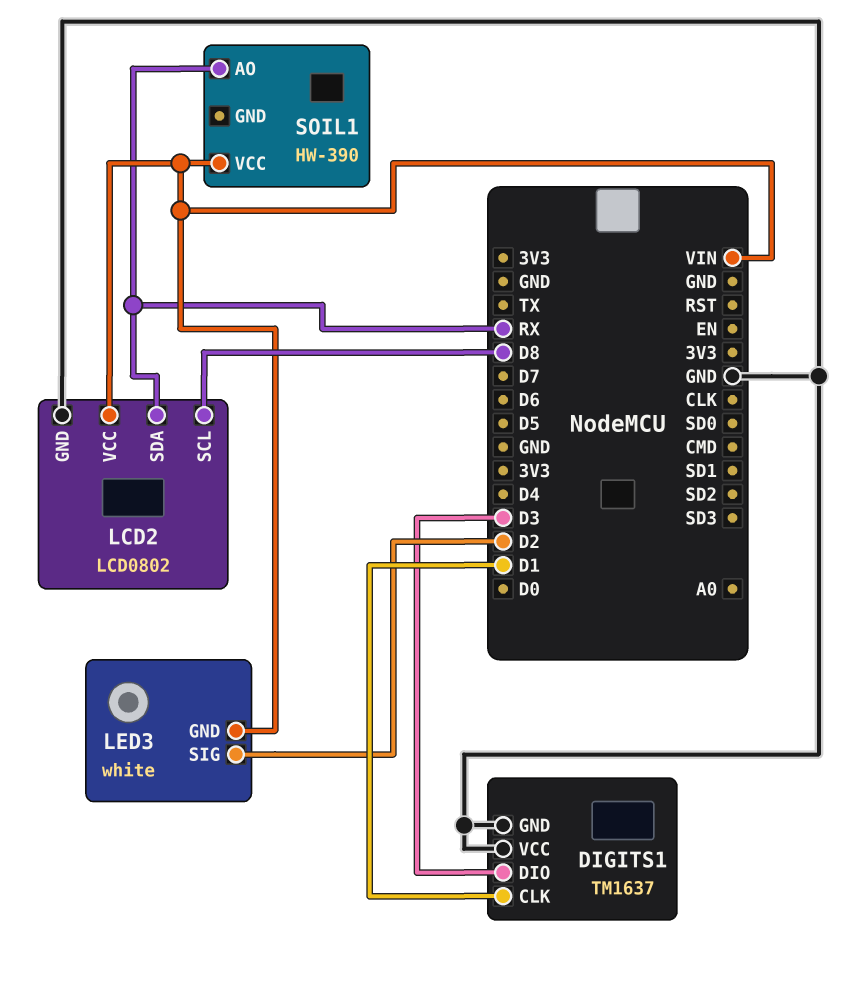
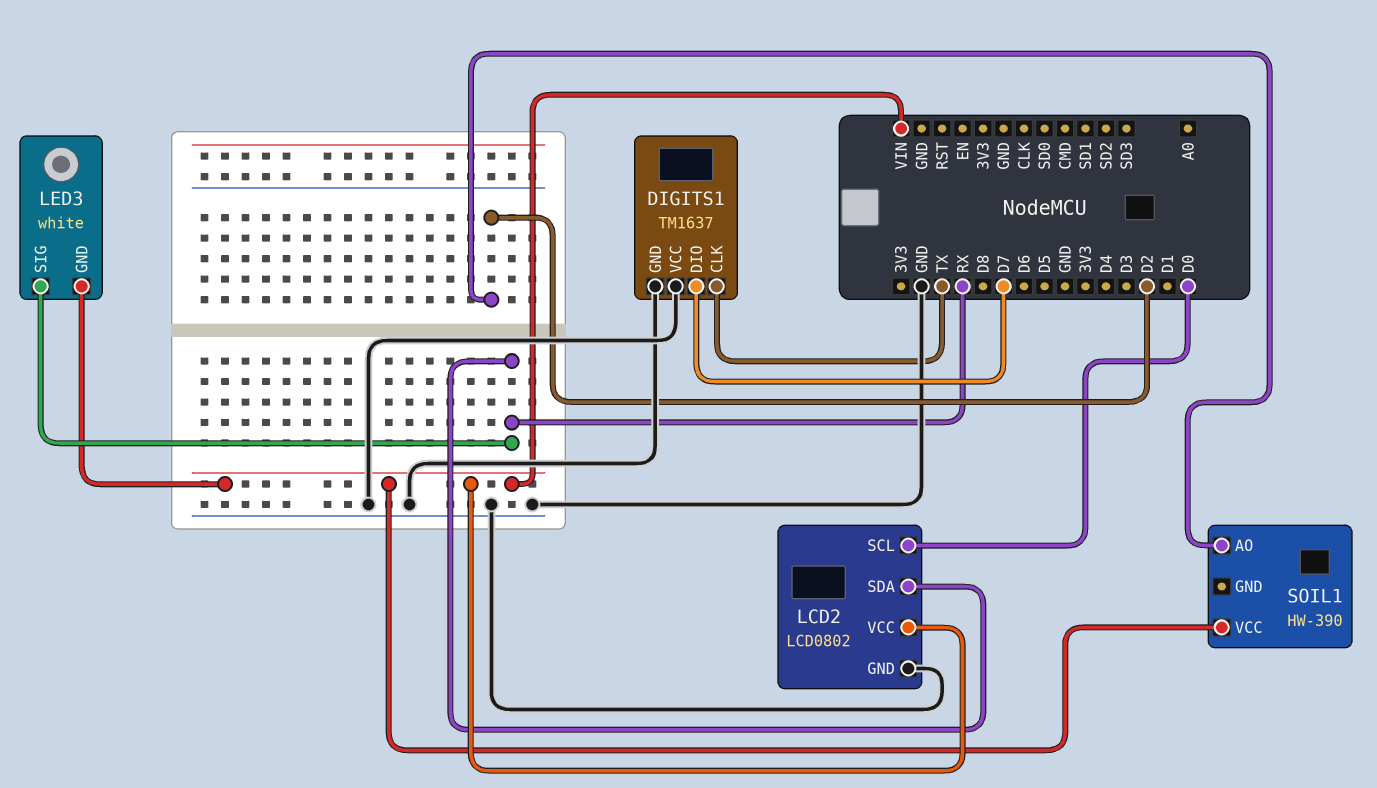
DIGITS1 pin CLK: D1 -> TX
DIGITS1 pin DIO: D3 -> D7
LCD2 pin SCL: D8 -> D0
LED3 pin SIG: D2 -> RX
SOIL1 pin AO: RX -> D2

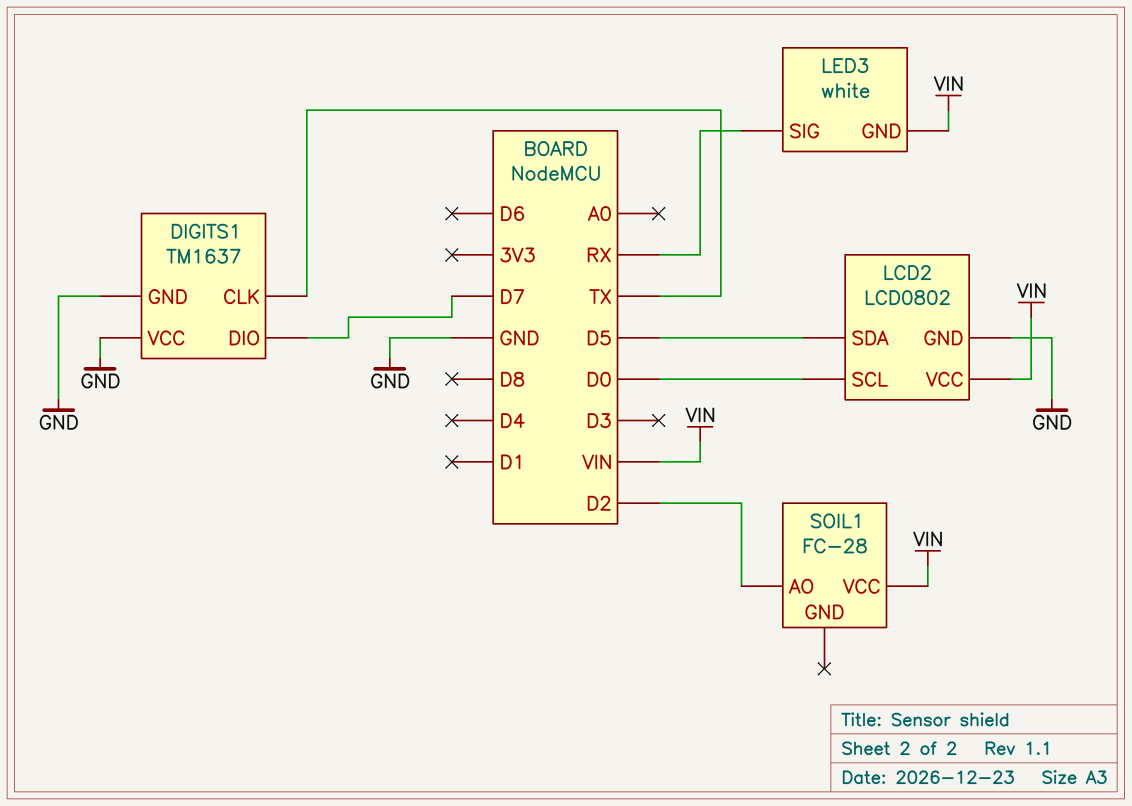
LCD2 pin SDA: RX -> D5
SOIL1: HW-390 -> FC-28

